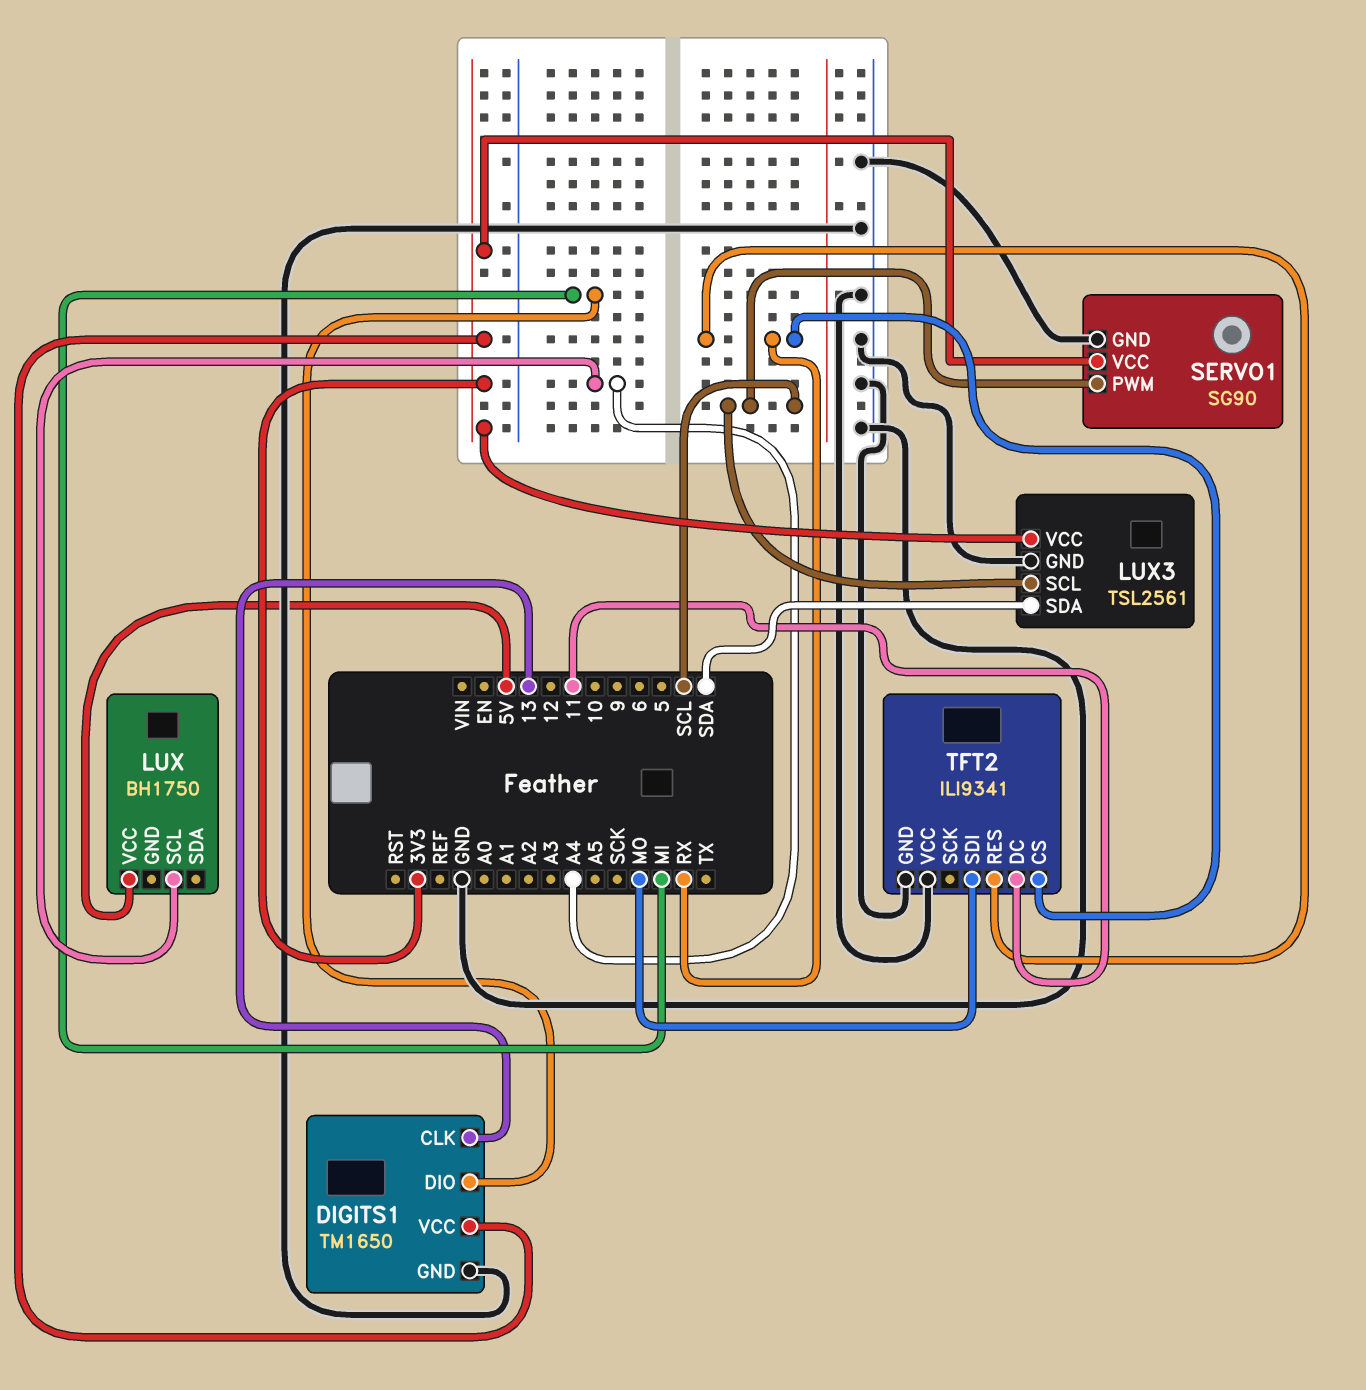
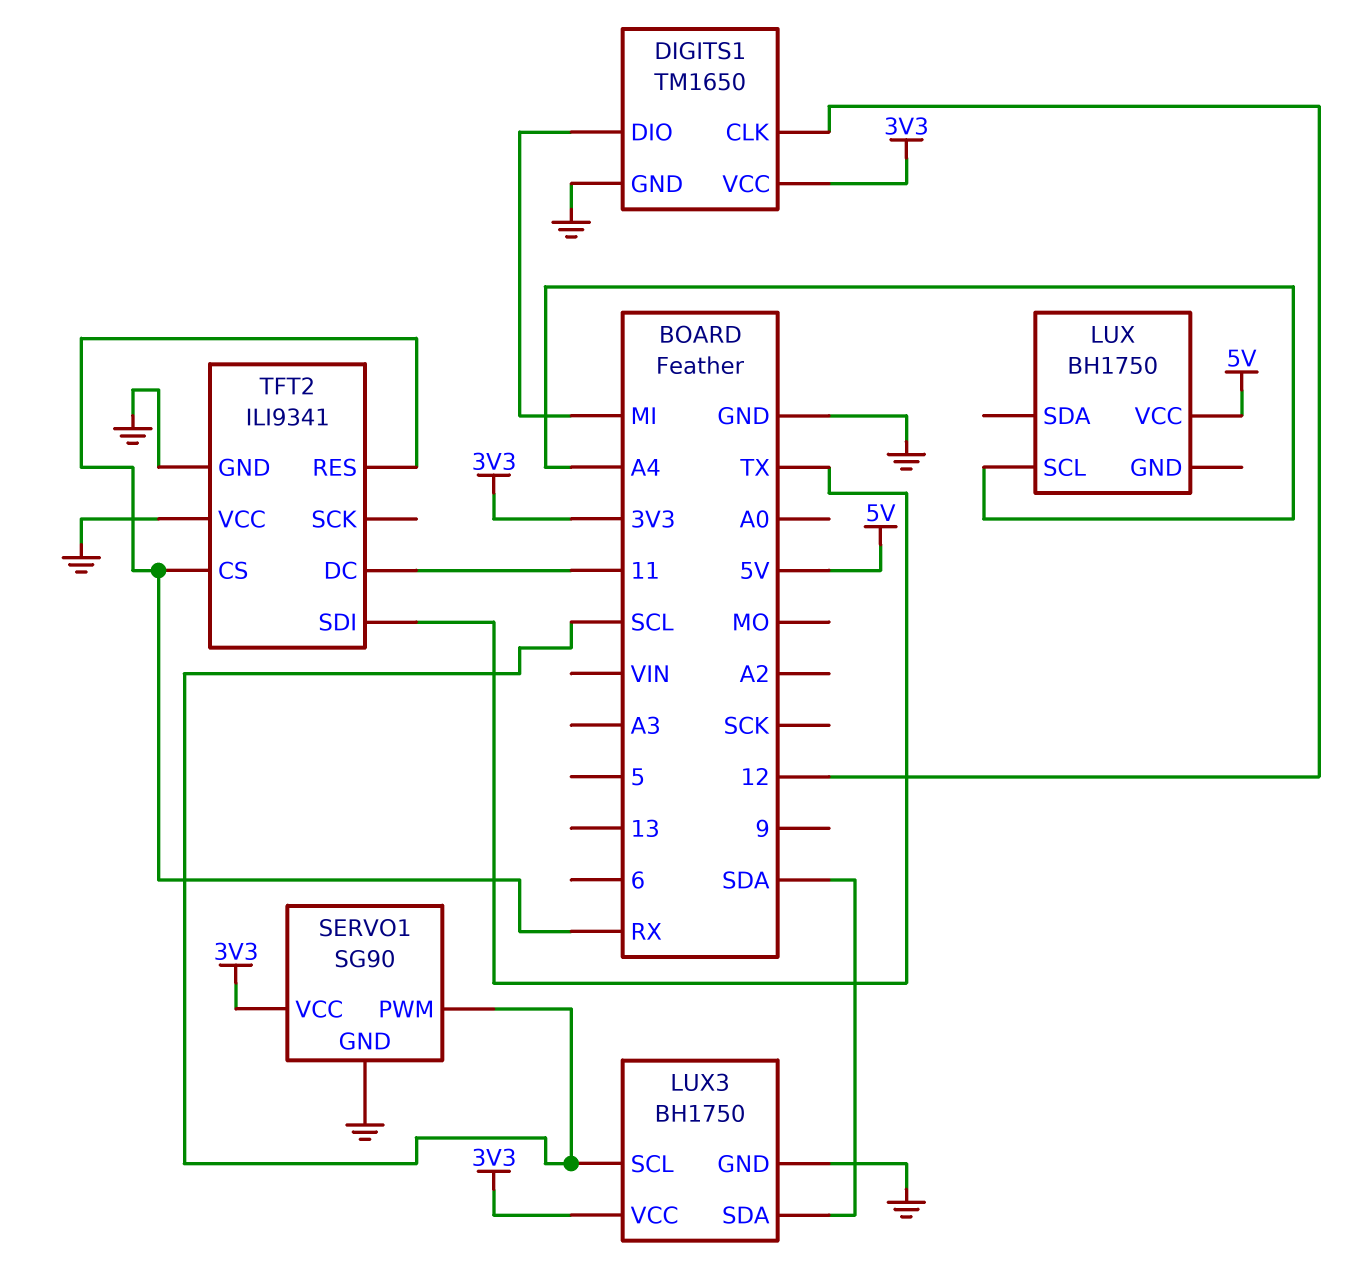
DIGITS1 pin CLK: 13 -> 12
LUX3: TSL2561 -> BH1750
TFT2 pin SDI: MO -> TX

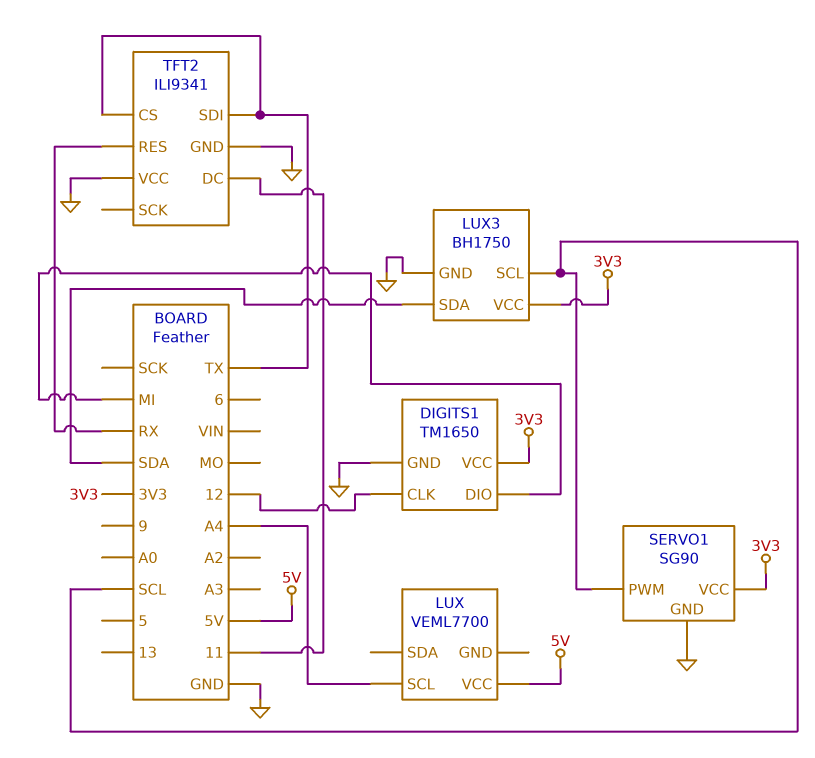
LUX: BH1750 -> VEML7700
TFT2 pin CS: RX -> TX

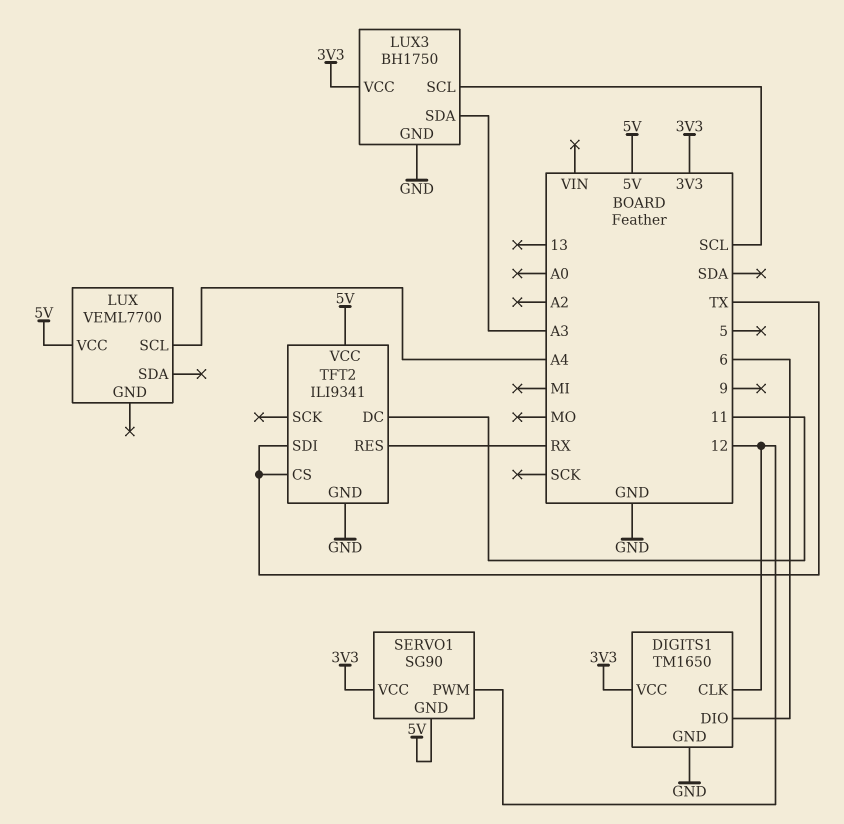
DIGITS1 pin DIO: MI -> 6
LUX3 pin SDA: SDA -> A3
SERVO1 pin GND: GND -> 5V
SERVO1 pin PWM: SCL -> 12
TFT2 pin VCC: GND -> 5V

